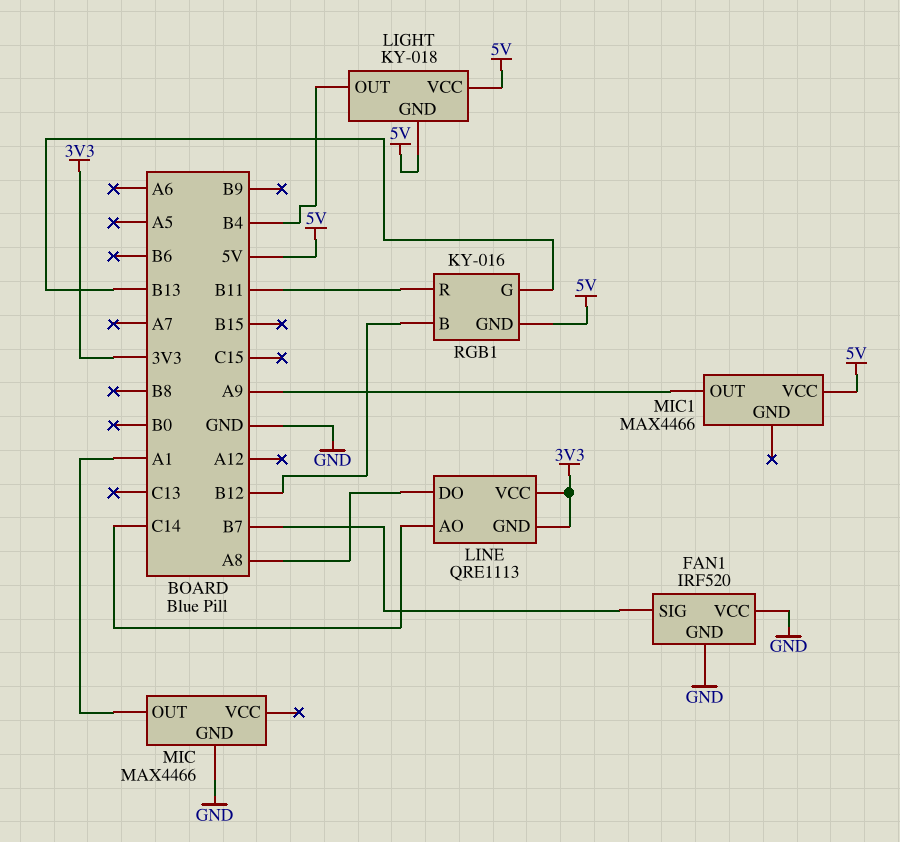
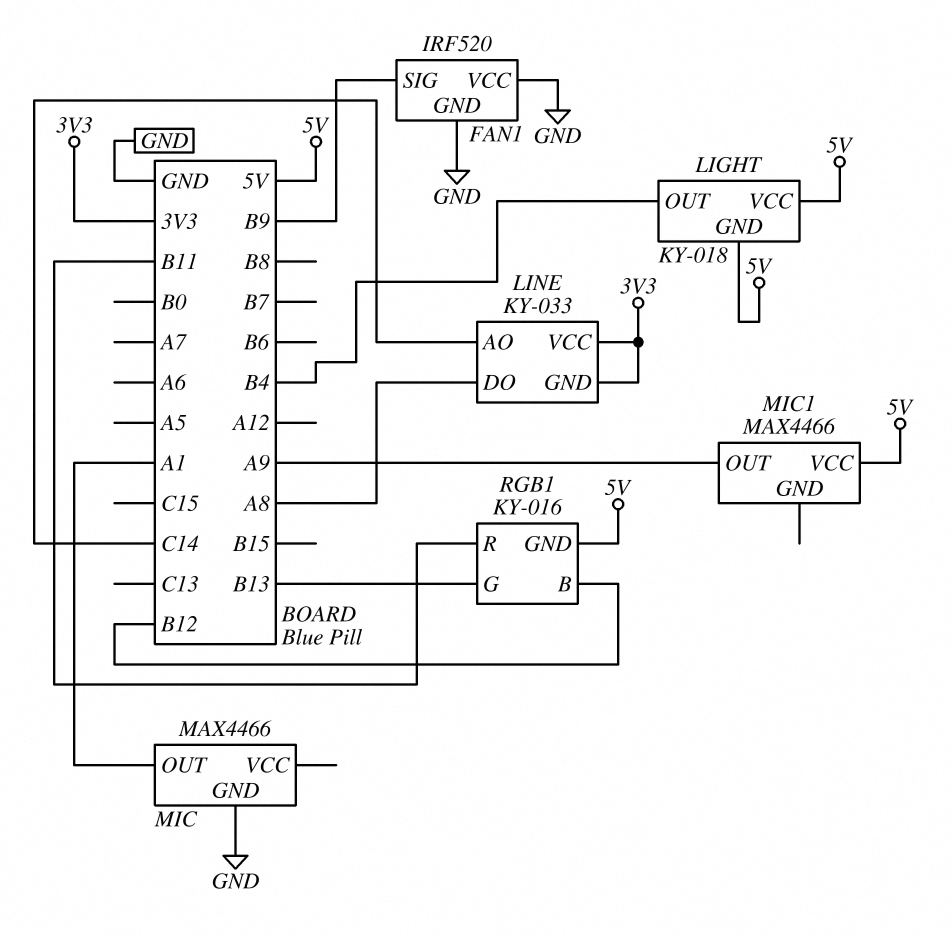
FAN1 pin SIG: B7 -> B9
LINE: QRE1113 -> KY-033

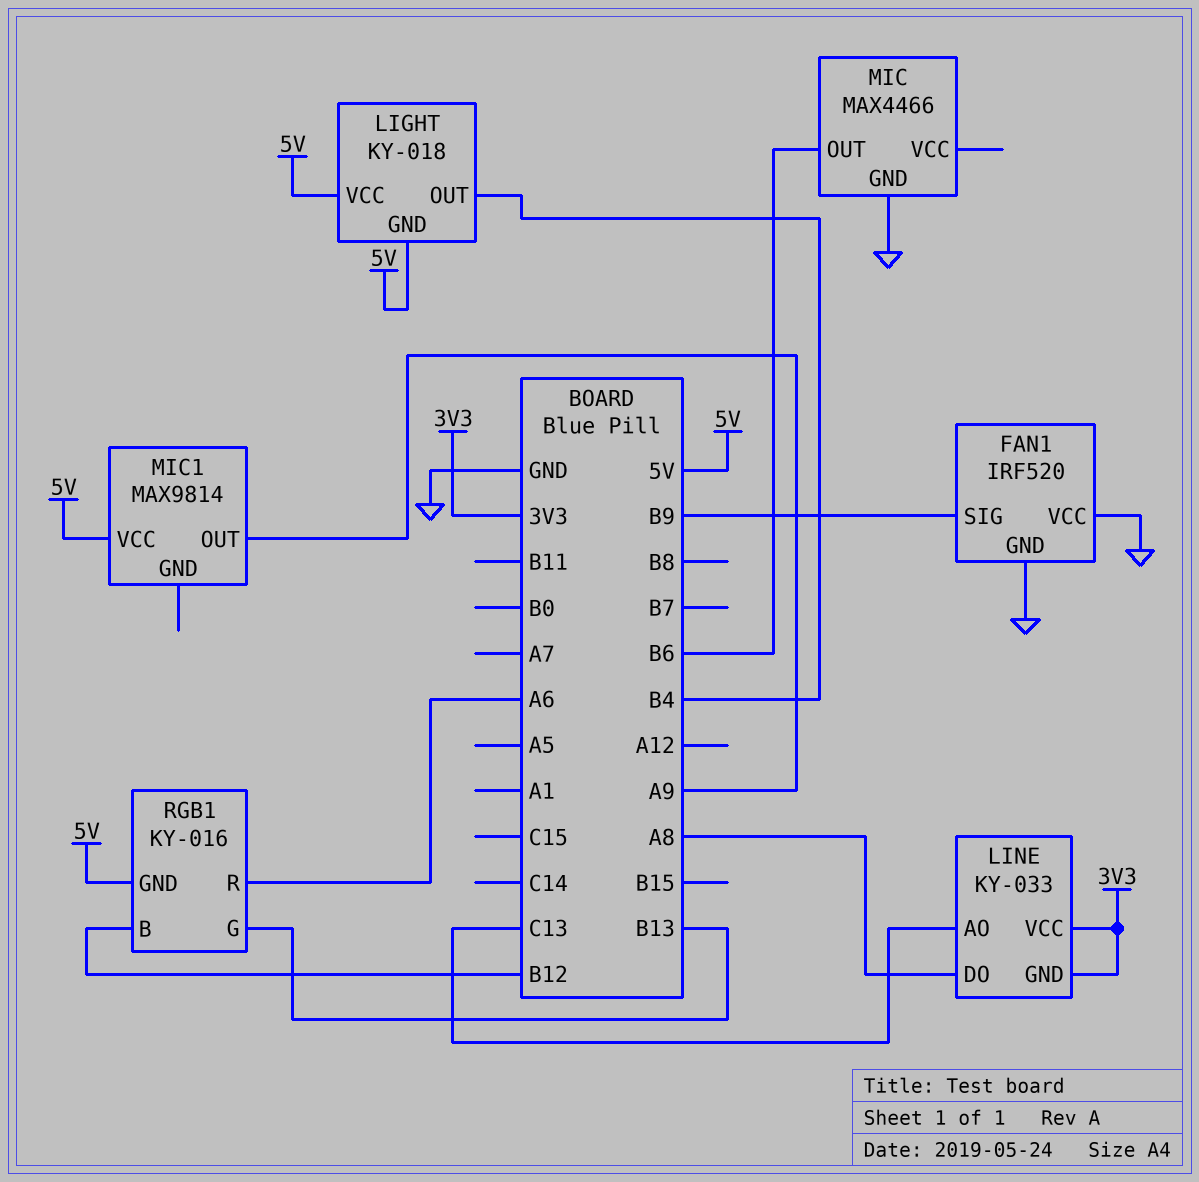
LINE pin AO: C14 -> C13
MIC pin OUT: A1 -> B6
MIC1: MAX4466 -> MAX9814
RGB1 pin R: B11 -> A6

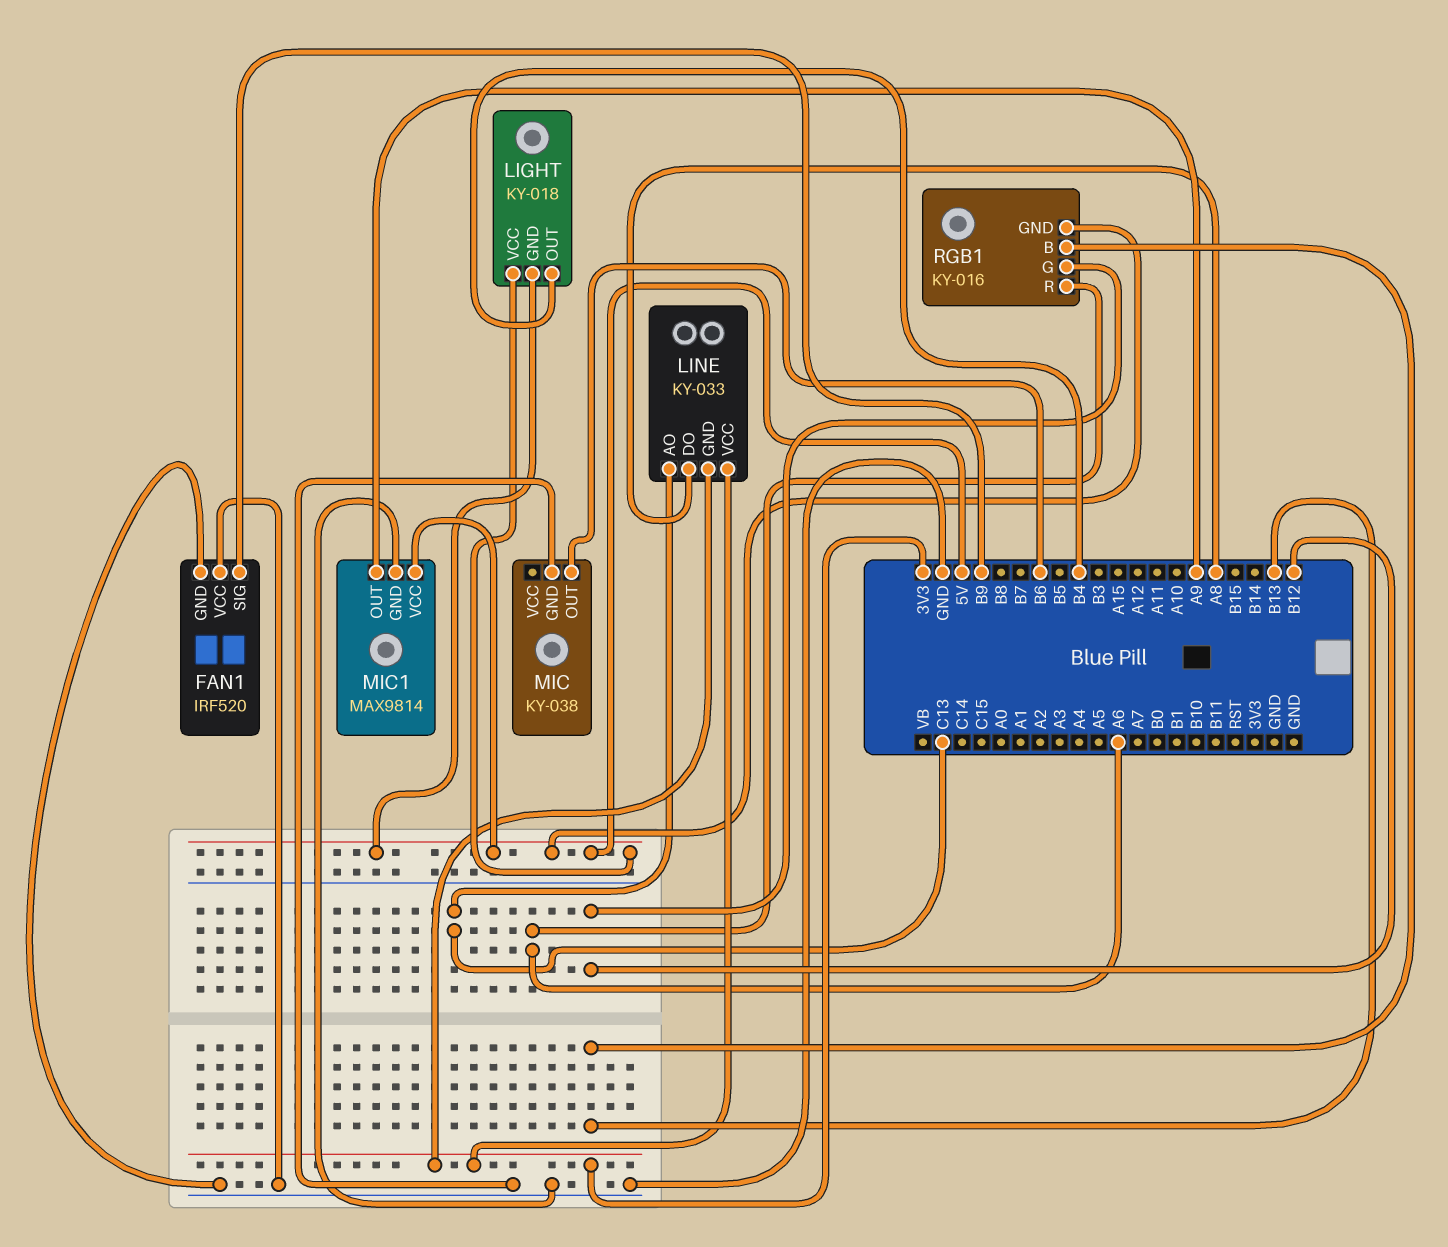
MIC: MAX4466 -> KY-038
MIC1 pin GND: none -> GND
RGB1 pin B: B12 -> B13
RGB1 pin G: B13 -> B12

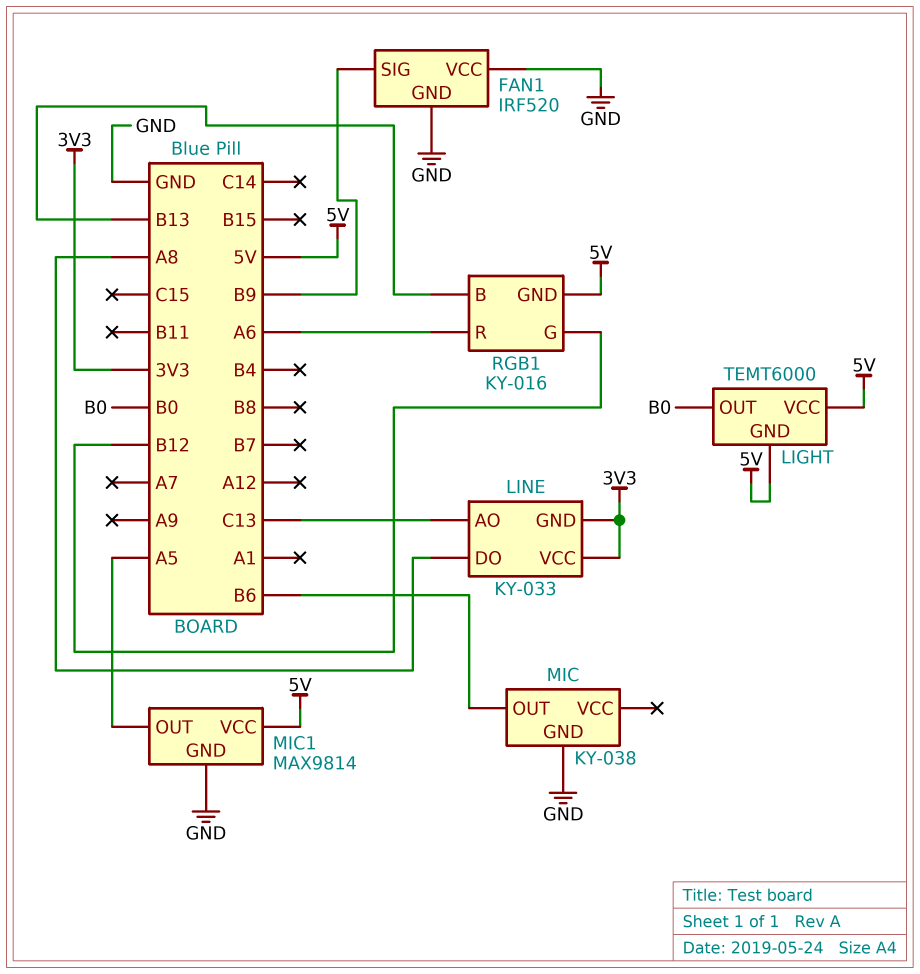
LIGHT: KY-018 -> TEMT6000
LIGHT pin OUT: B4 -> B0
MIC1 pin OUT: A9 -> A5

